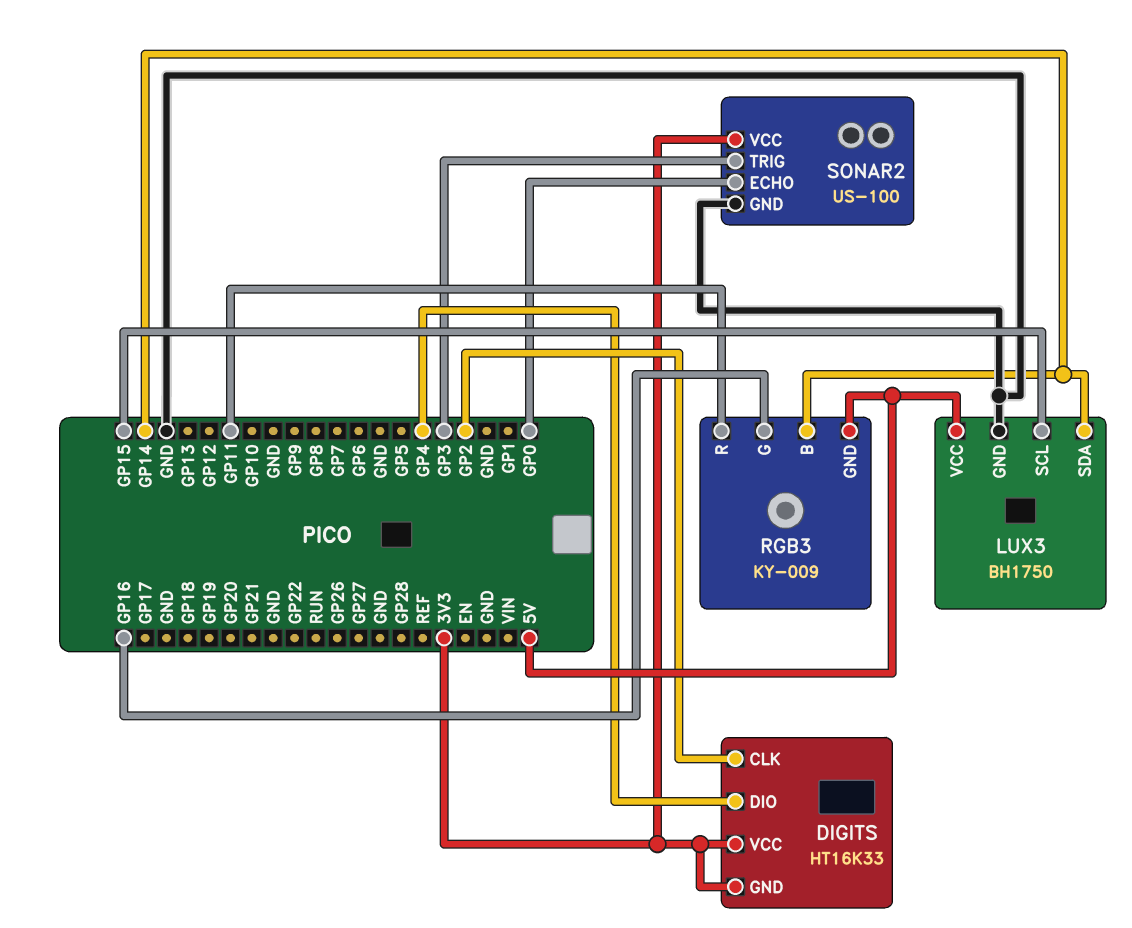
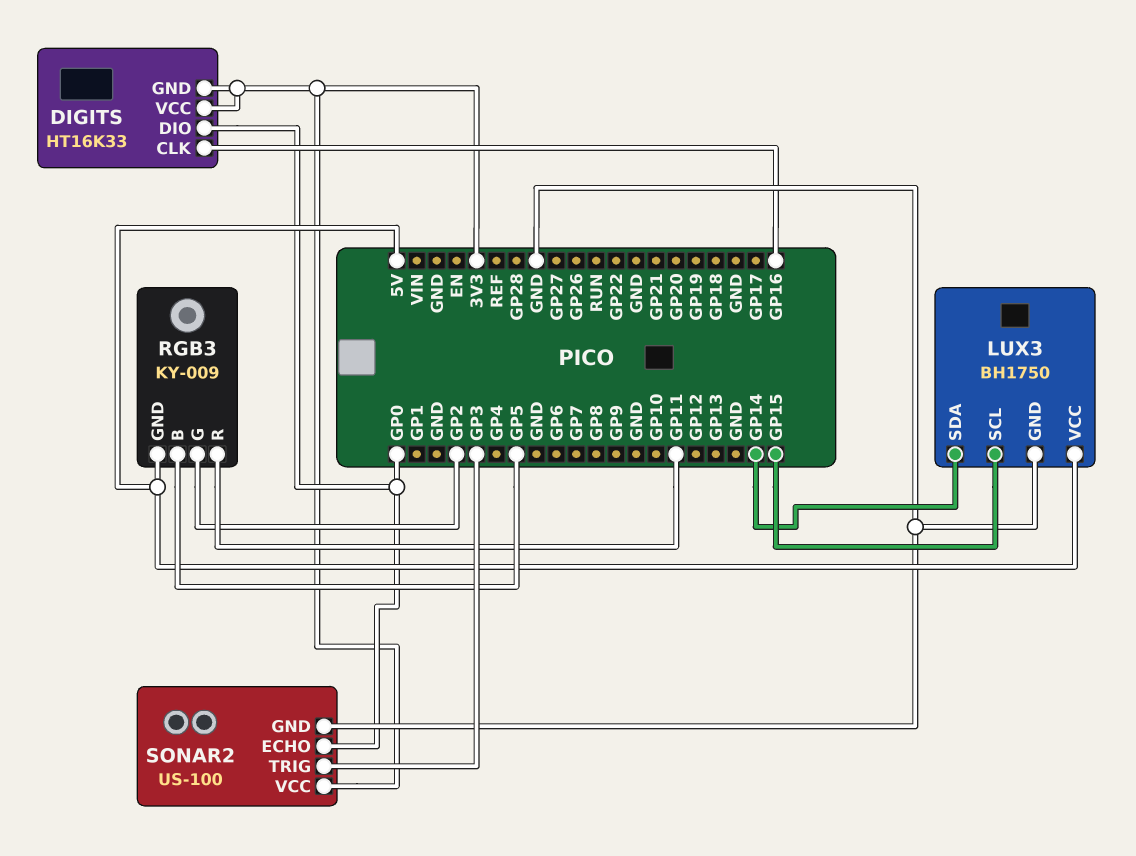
DIGITS pin CLK: GP2 -> GP16
DIGITS pin DIO: GP4 -> GP0
RGB3 pin B: GP14 -> GP5
RGB3 pin G: GP16 -> GP2

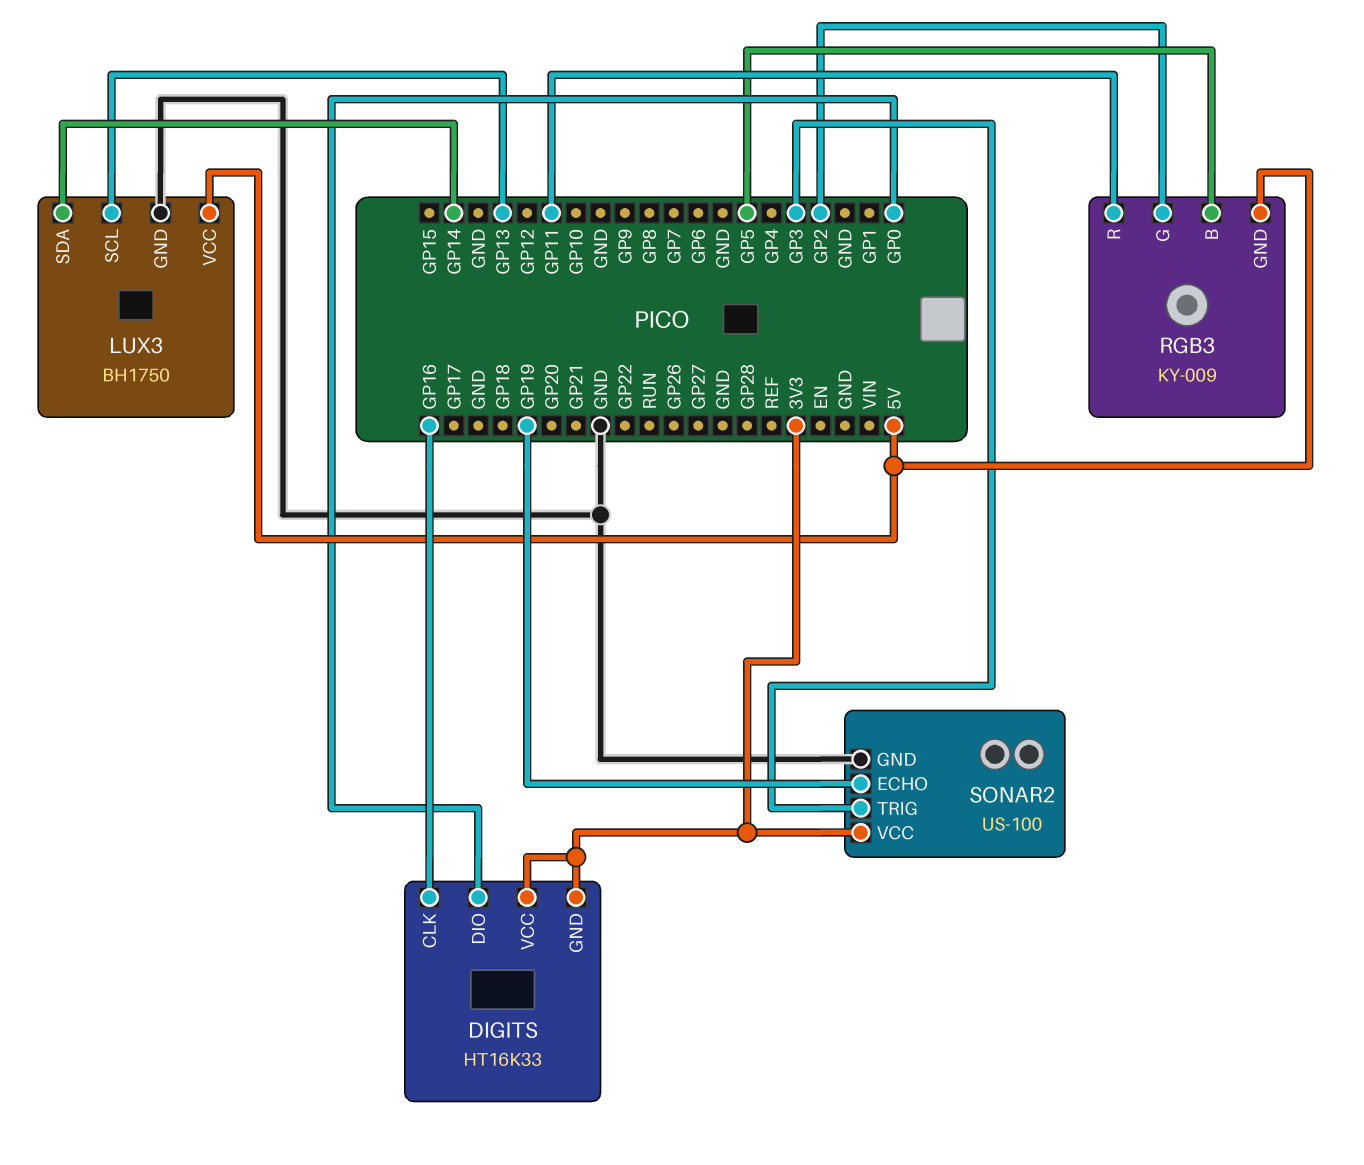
LUX3 pin SCL: GP15 -> GP13
SONAR2 pin ECHO: GP0 -> GP19

